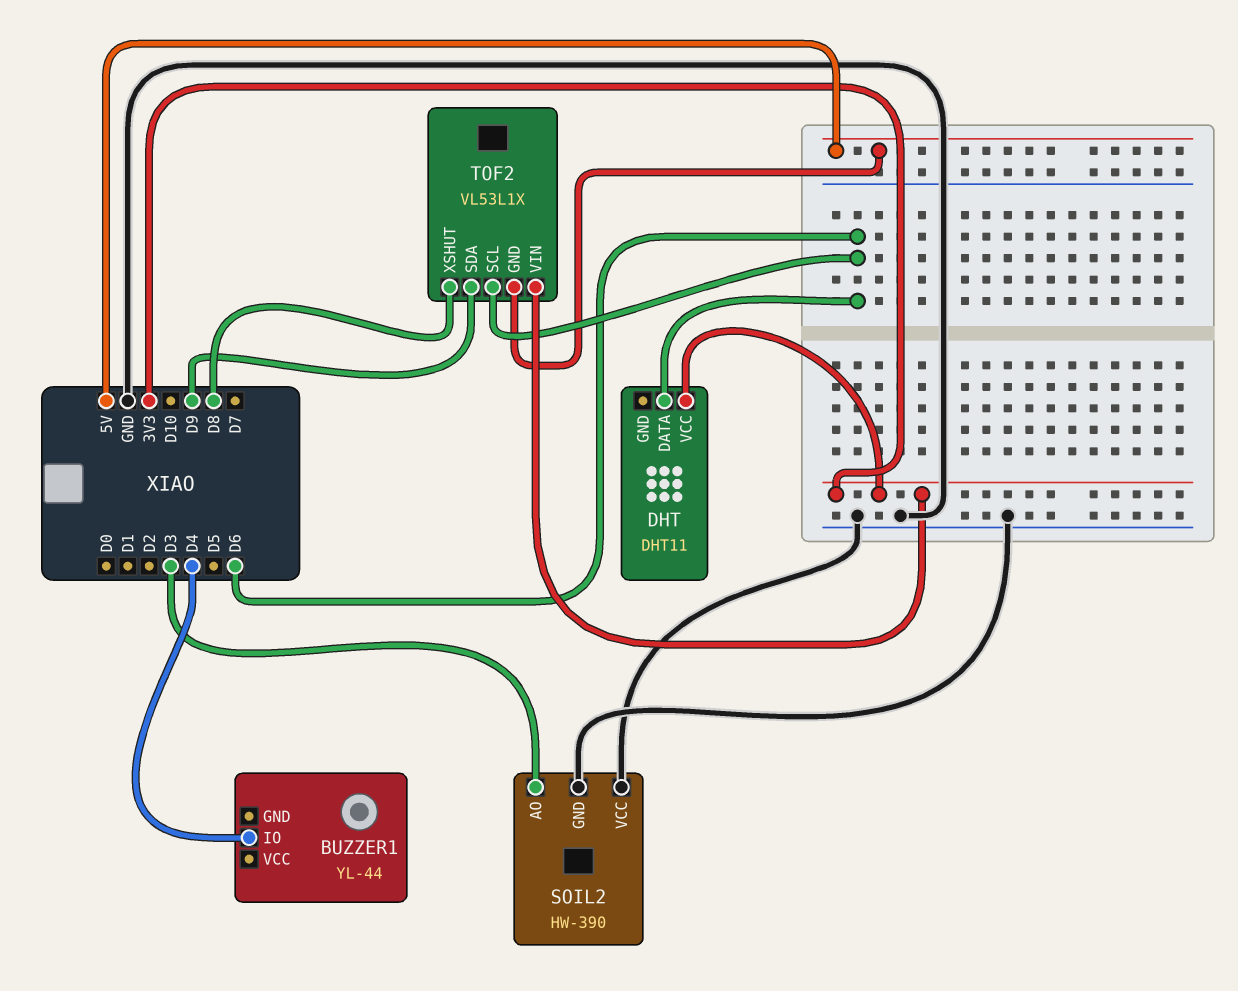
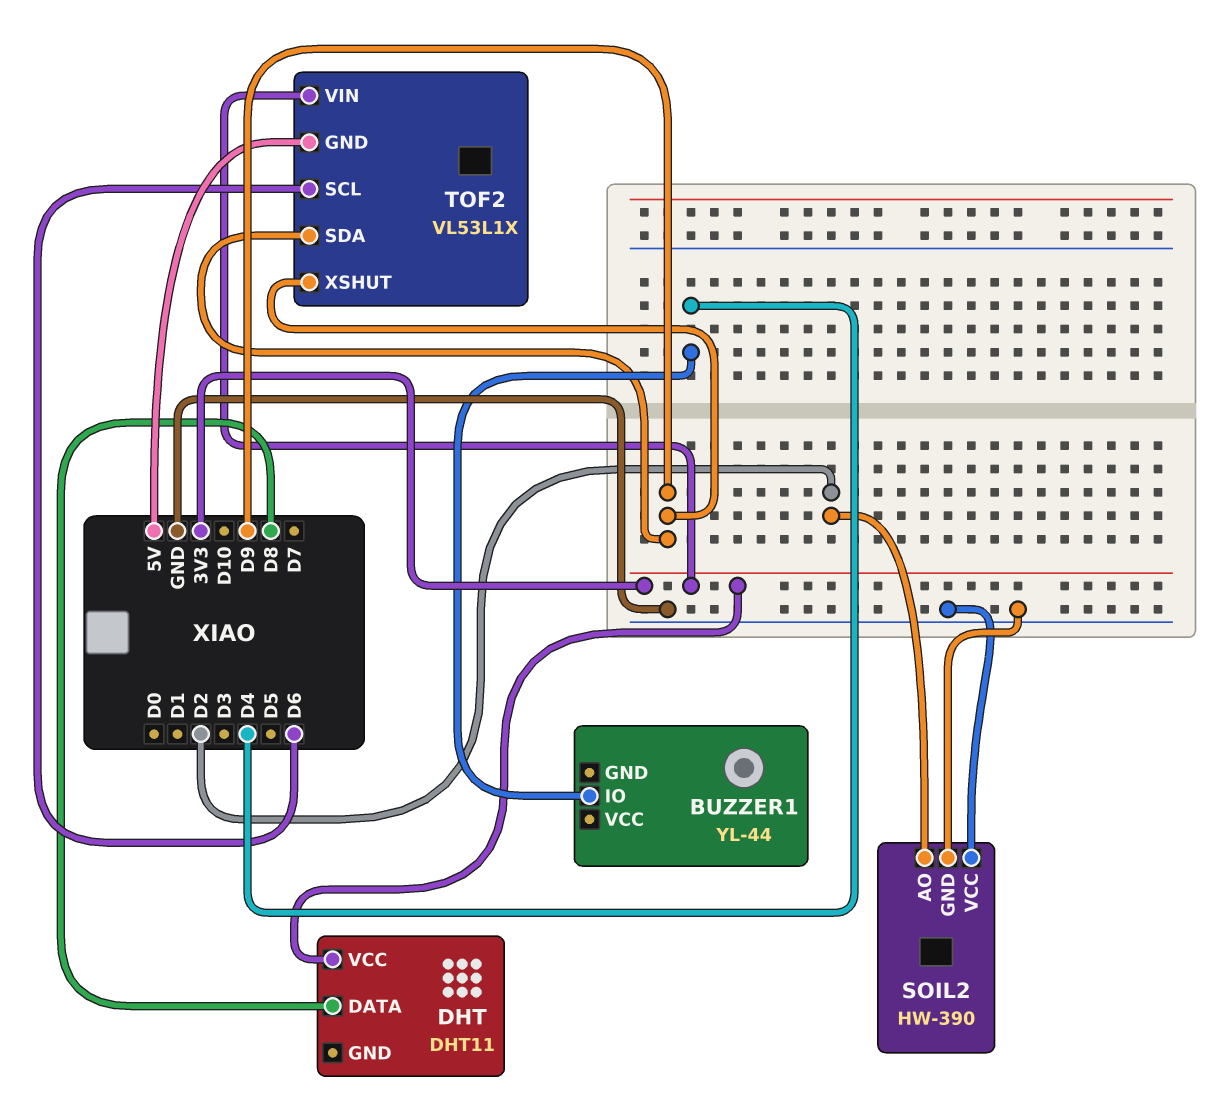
DHT pin DATA: D6 -> D8
SOIL2 pin AO: D3 -> D2
TOF2 pin XSHUT: D8 -> D9

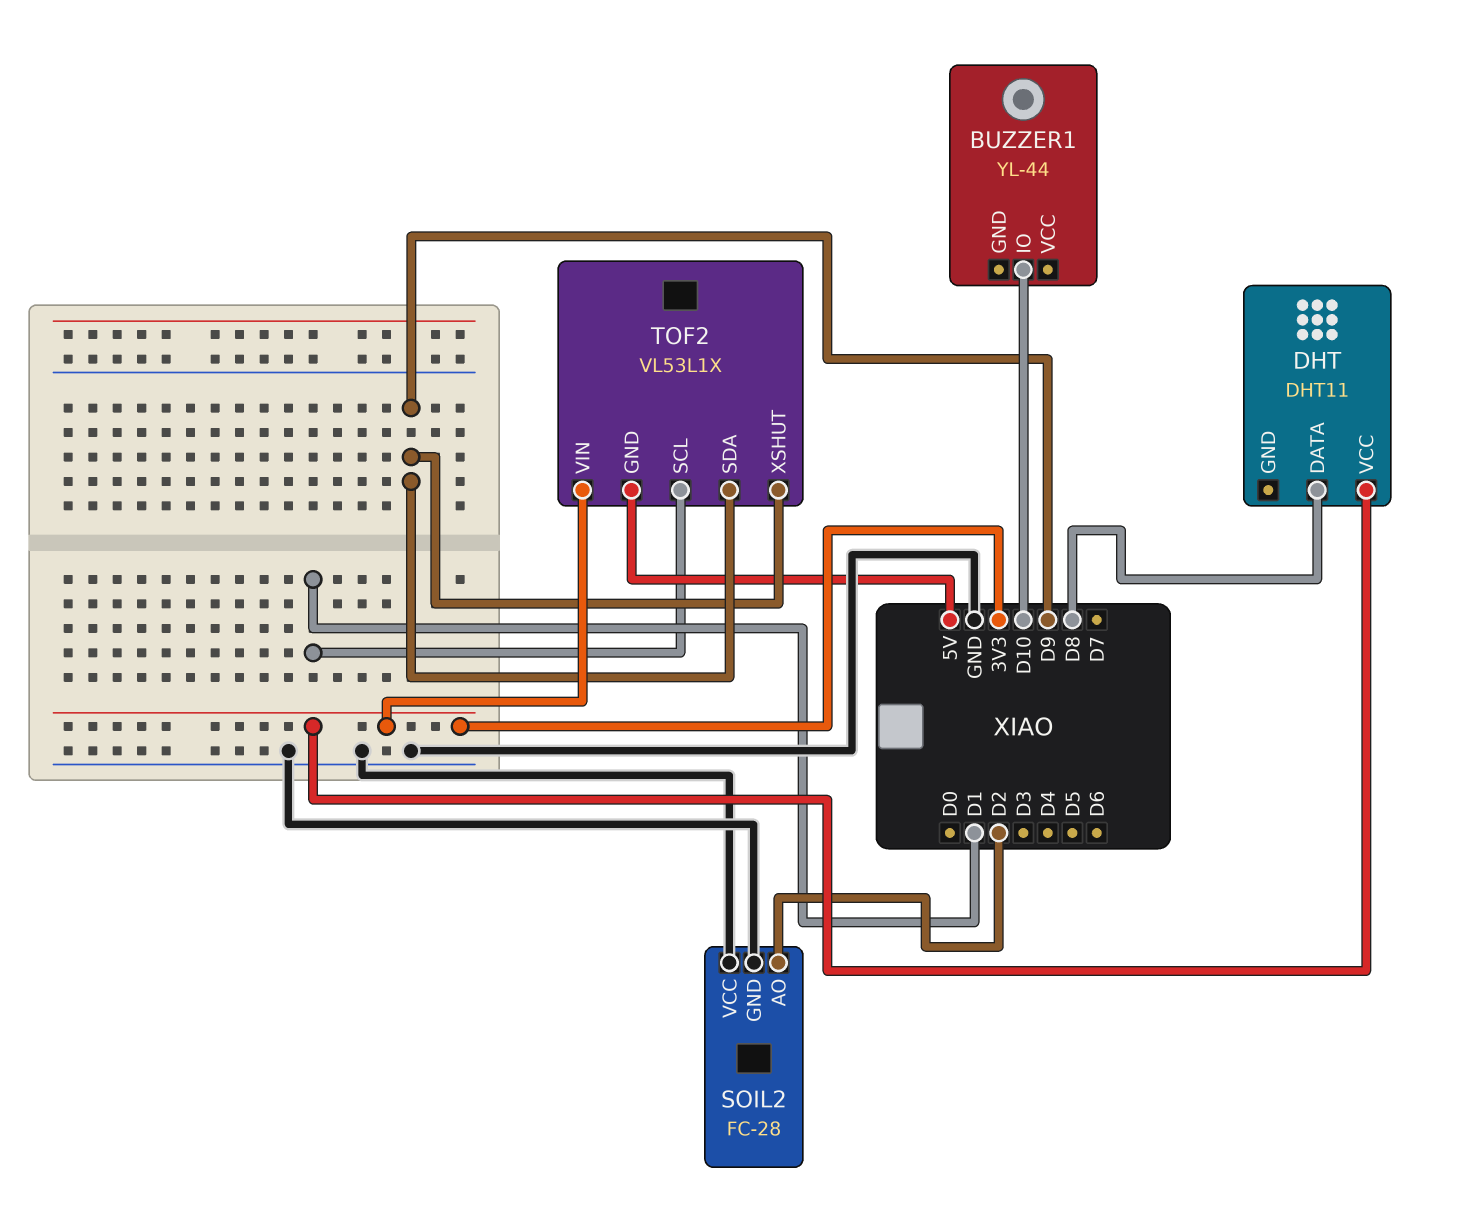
BUZZER1 pin IO: D4 -> D10
SOIL2: HW-390 -> FC-28
TOF2 pin SCL: D6 -> D1

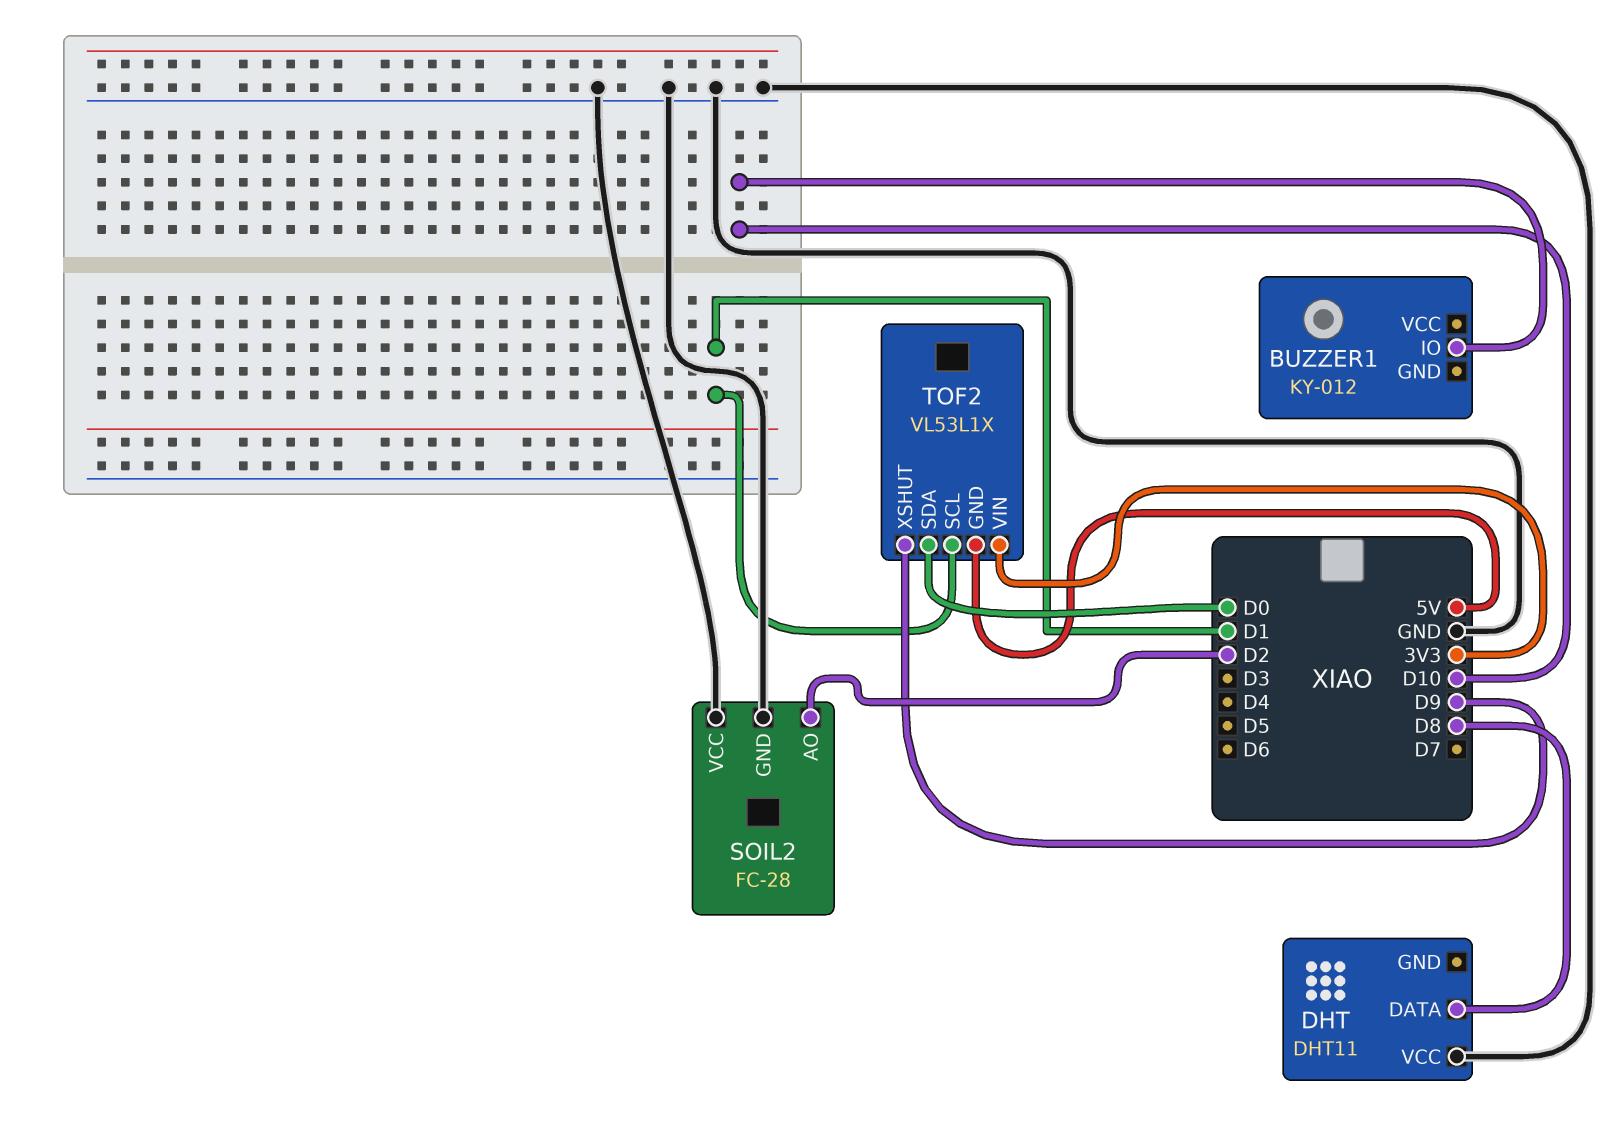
BUZZER1: YL-44 -> KY-012
DHT pin VCC: 3V3 -> GND
TOF2 pin SDA: D9 -> D0

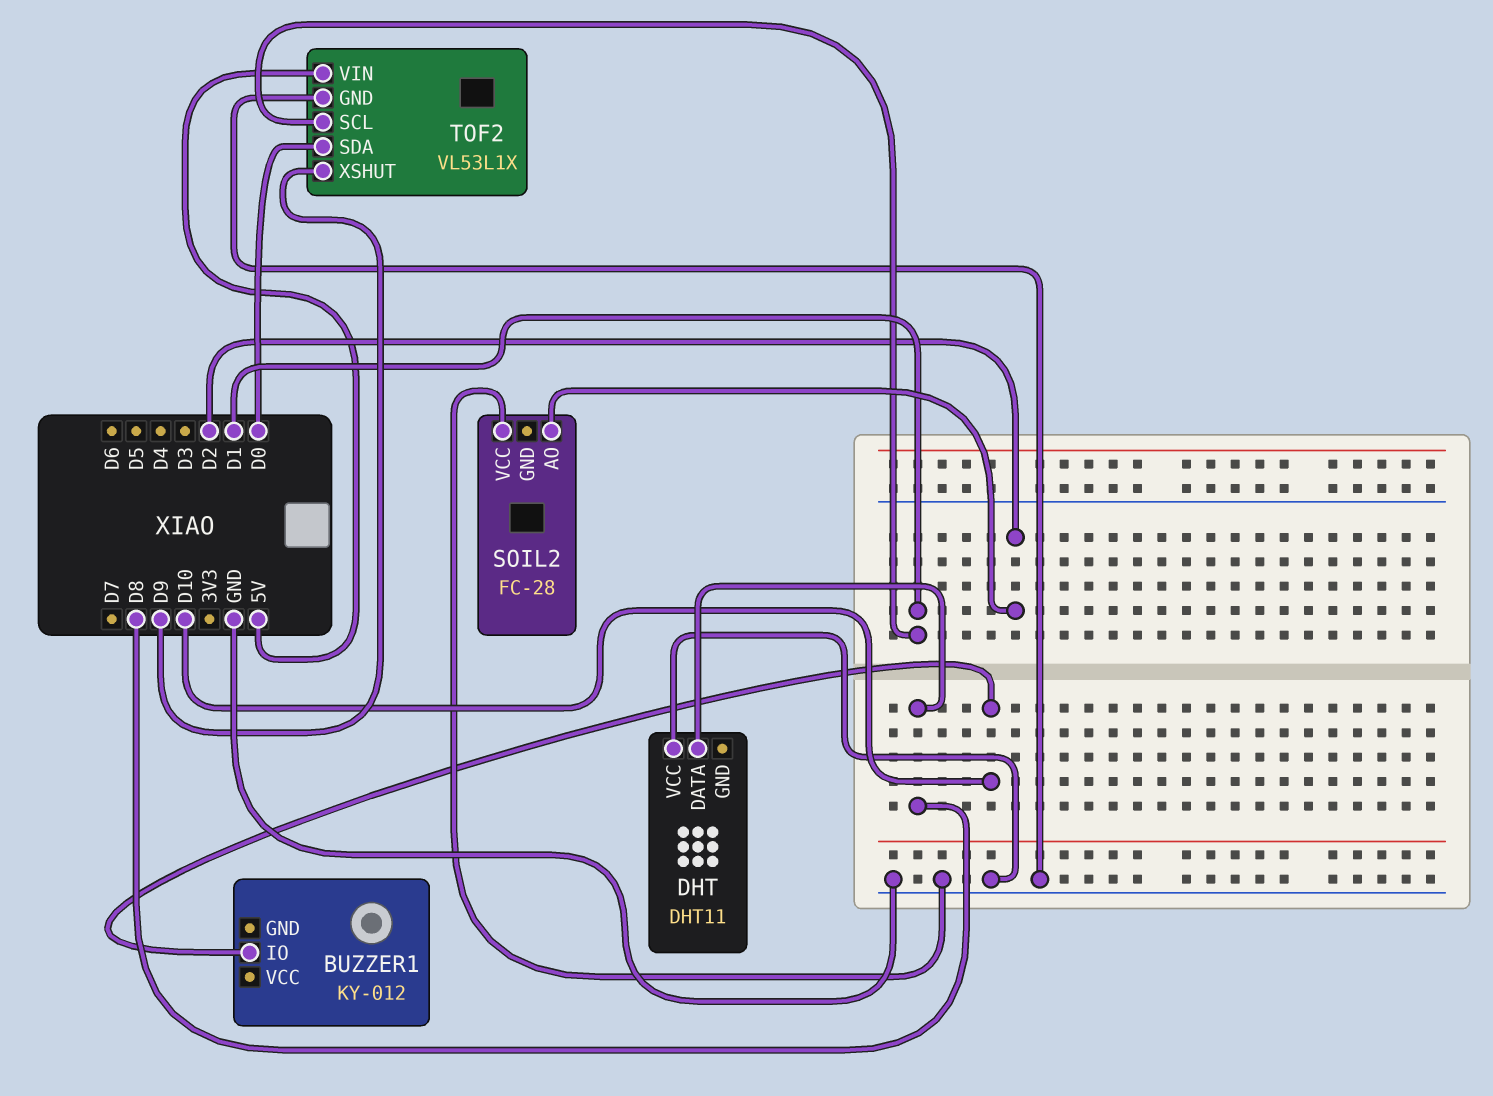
SOIL2 pin GND: GND -> none
TOF2 pin GND: 5V -> GND
TOF2 pin VIN: 3V3 -> 5V

